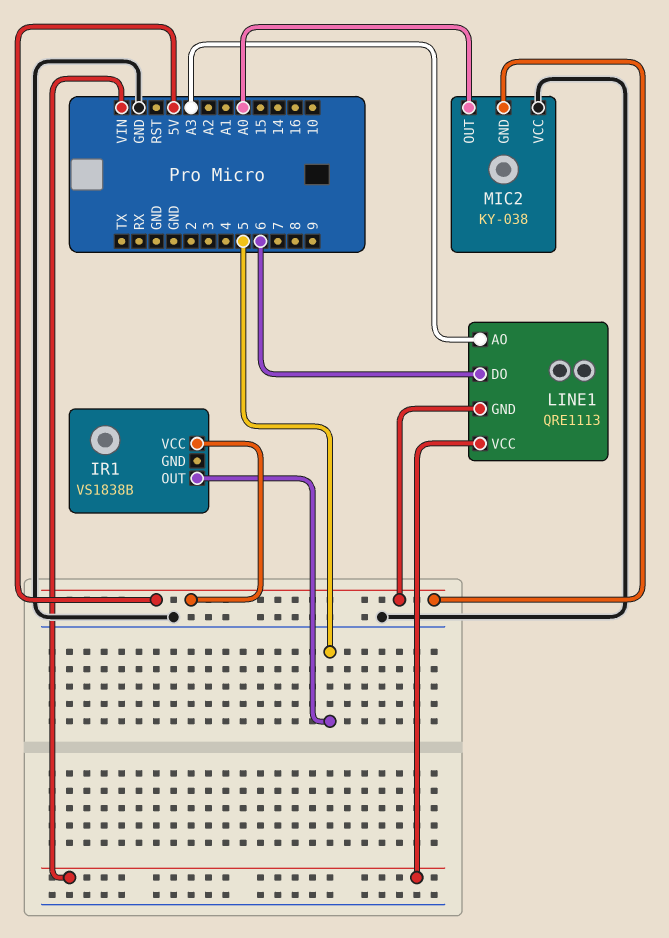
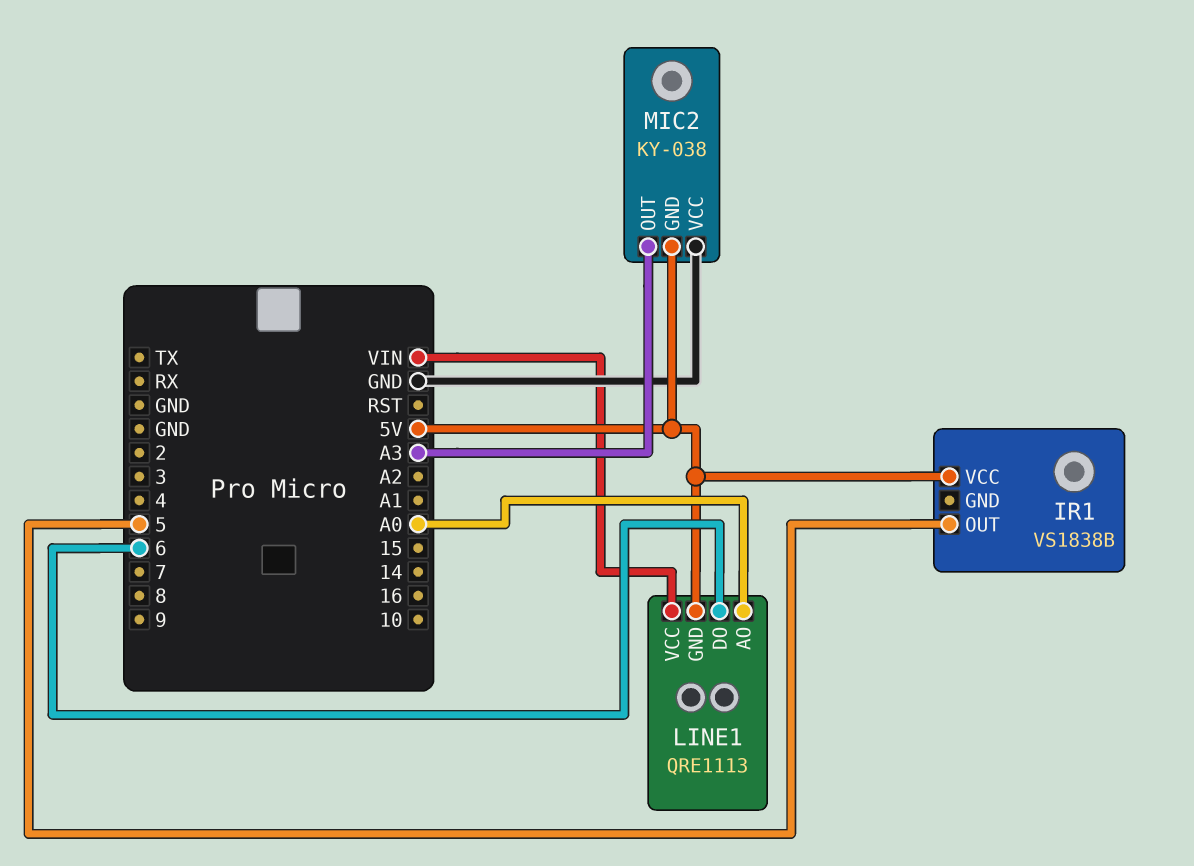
LINE1 pin AO: A3 -> A0
MIC2 pin OUT: A0 -> A3

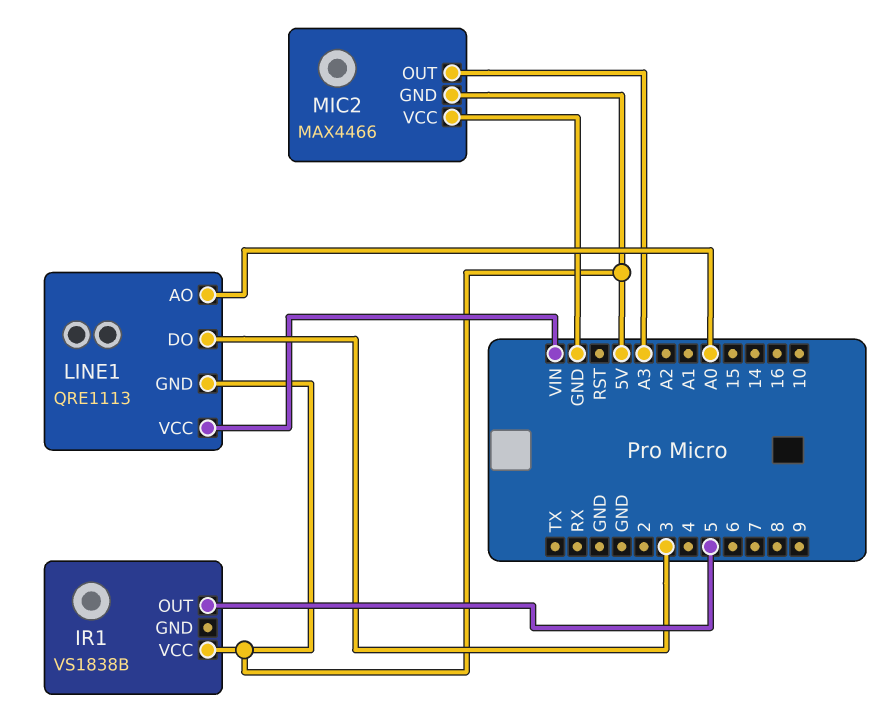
LINE1 pin DO: 6 -> 3
MIC2: KY-038 -> MAX4466

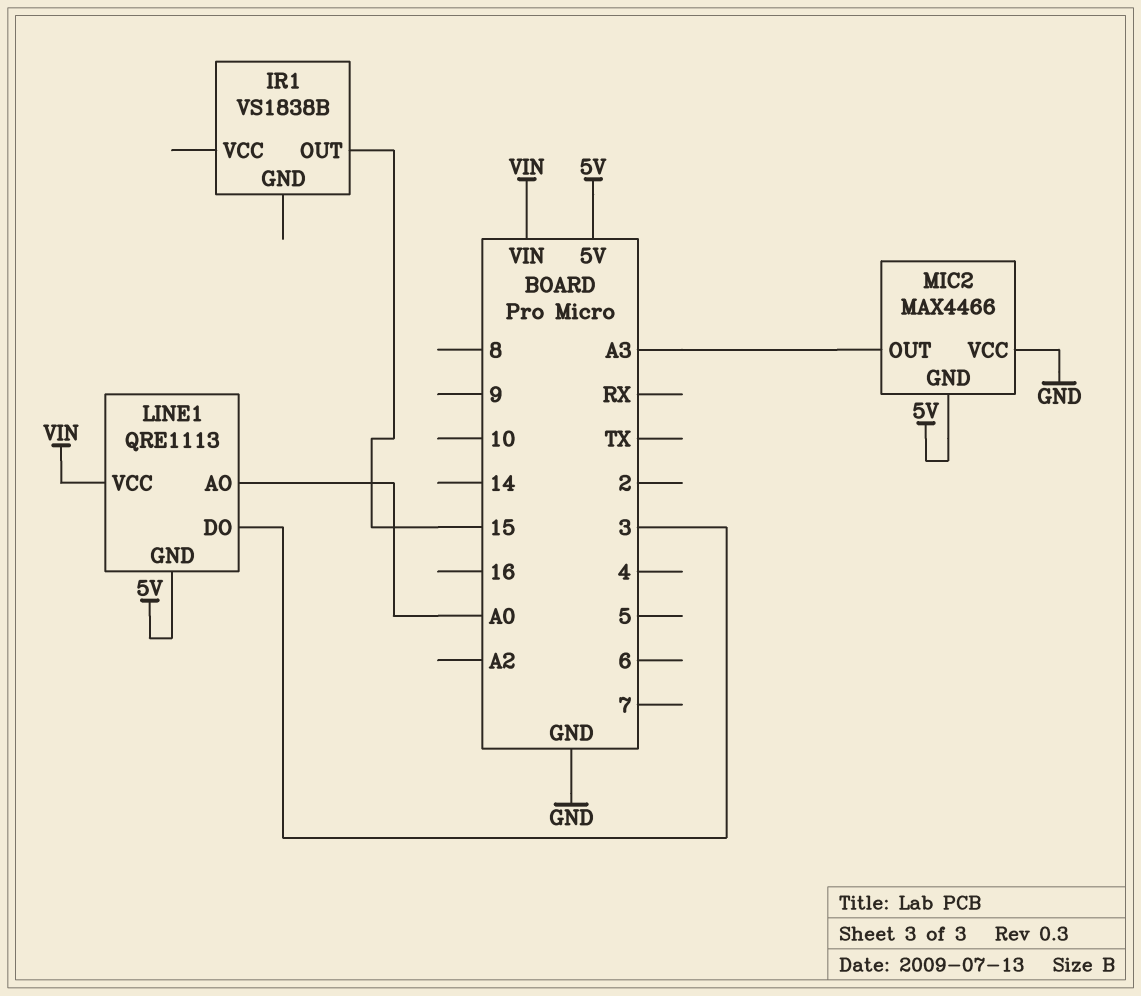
IR1 pin OUT: 5 -> 15
IR1 pin VCC: 5V -> none

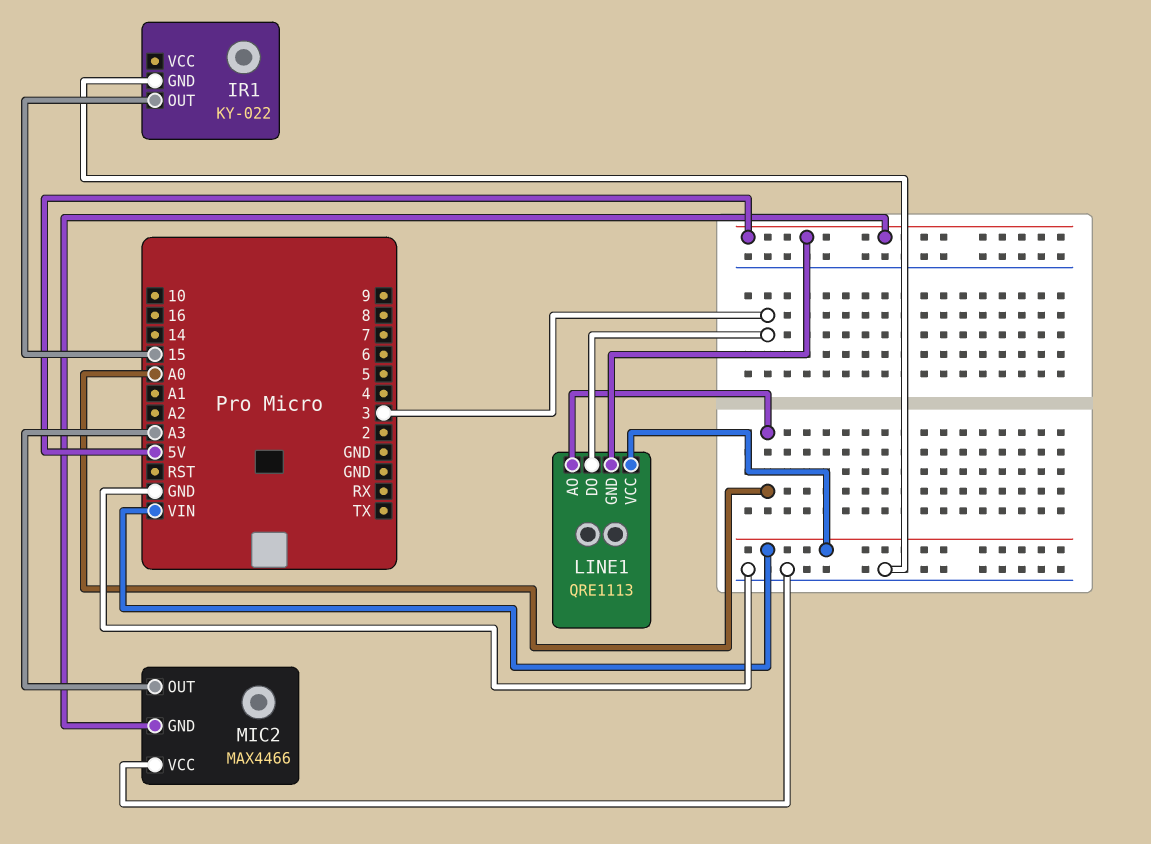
IR1: VS1838B -> KY-022
IR1 pin GND: none -> GND

